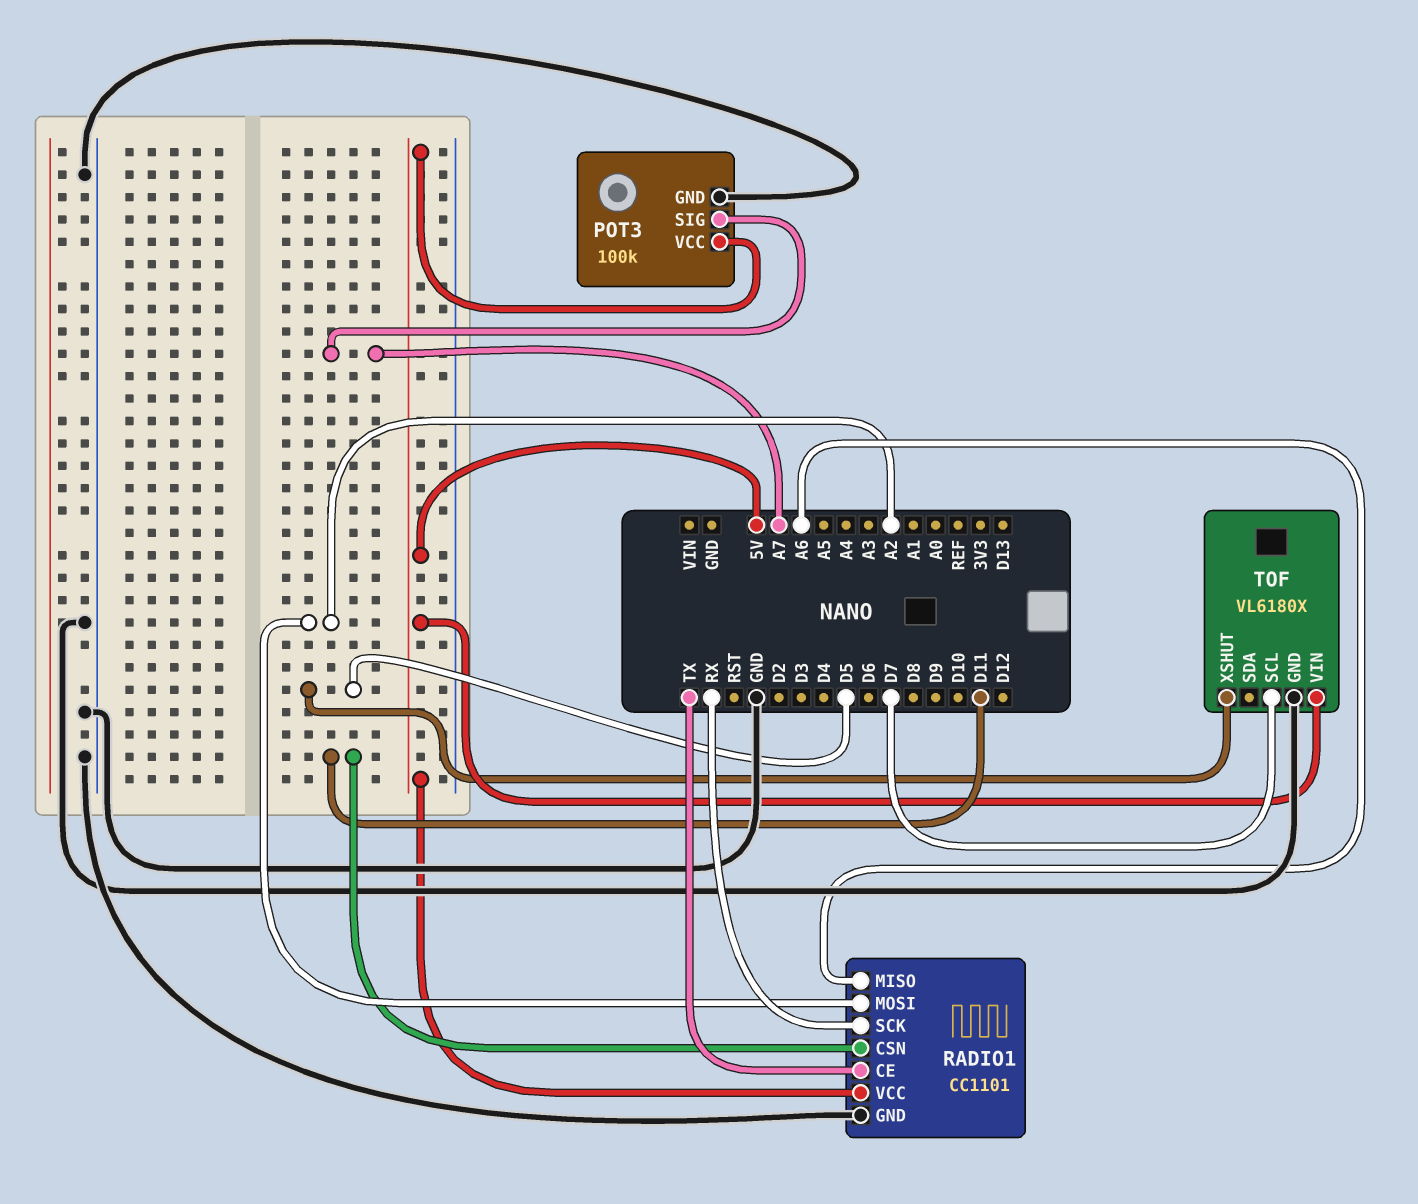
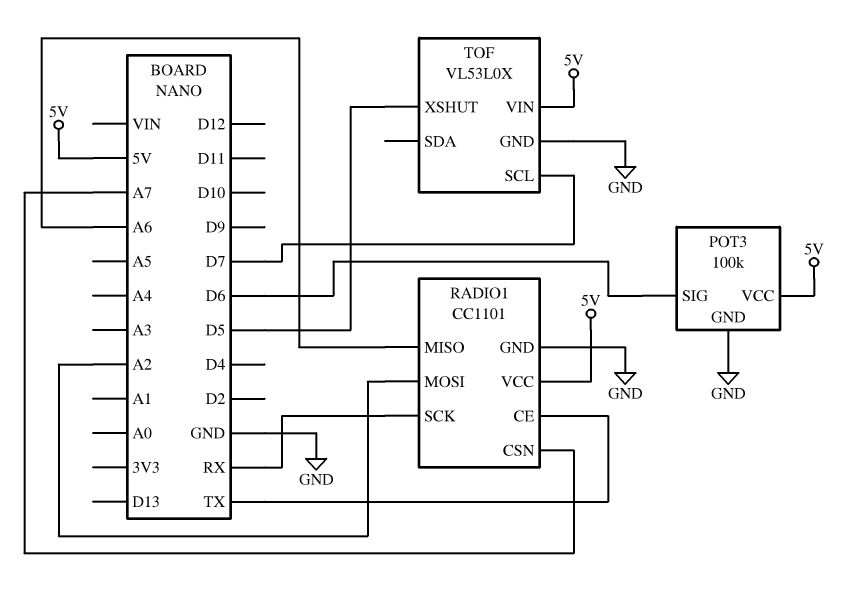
POT3 pin SIG: A7 -> D6
RADIO1 pin CSN: D11 -> A7
TOF: VL6180X -> VL53L0X

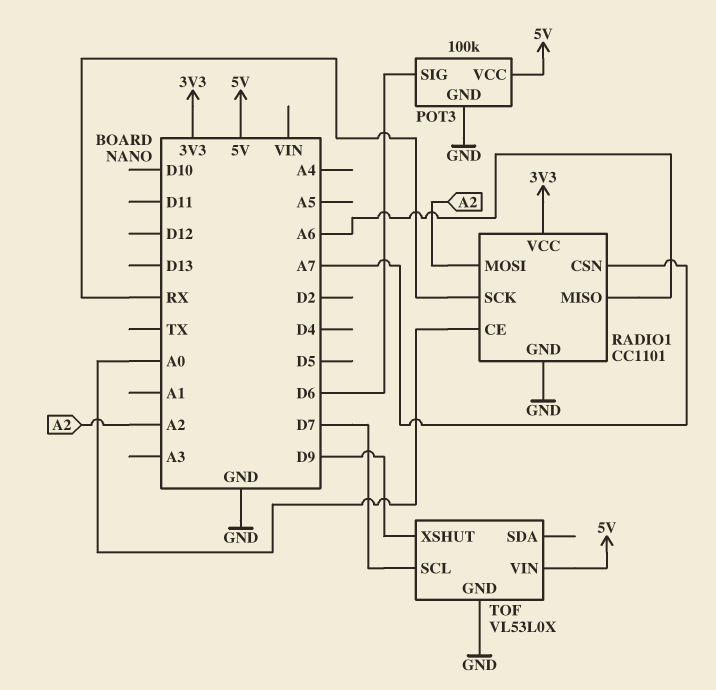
RADIO1 pin CE: TX -> A0
RADIO1 pin VCC: 5V -> 3V3
TOF pin XSHUT: D5 -> D9

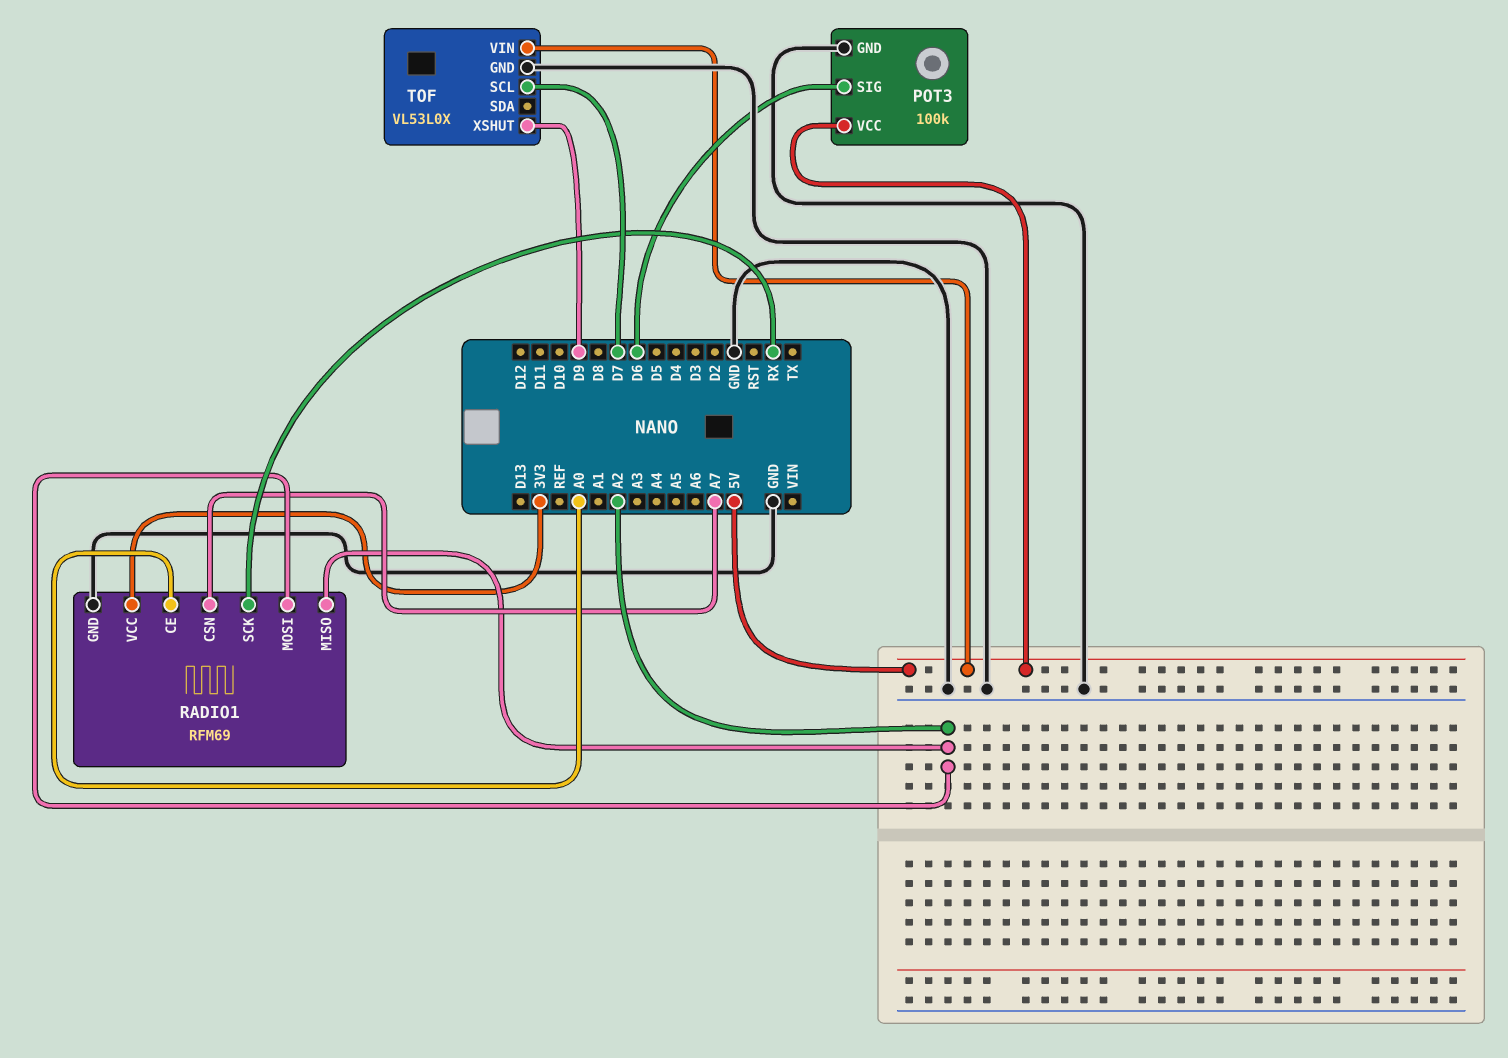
RADIO1: CC1101 -> RFM69
RADIO1 pin MISO: A6 -> A2

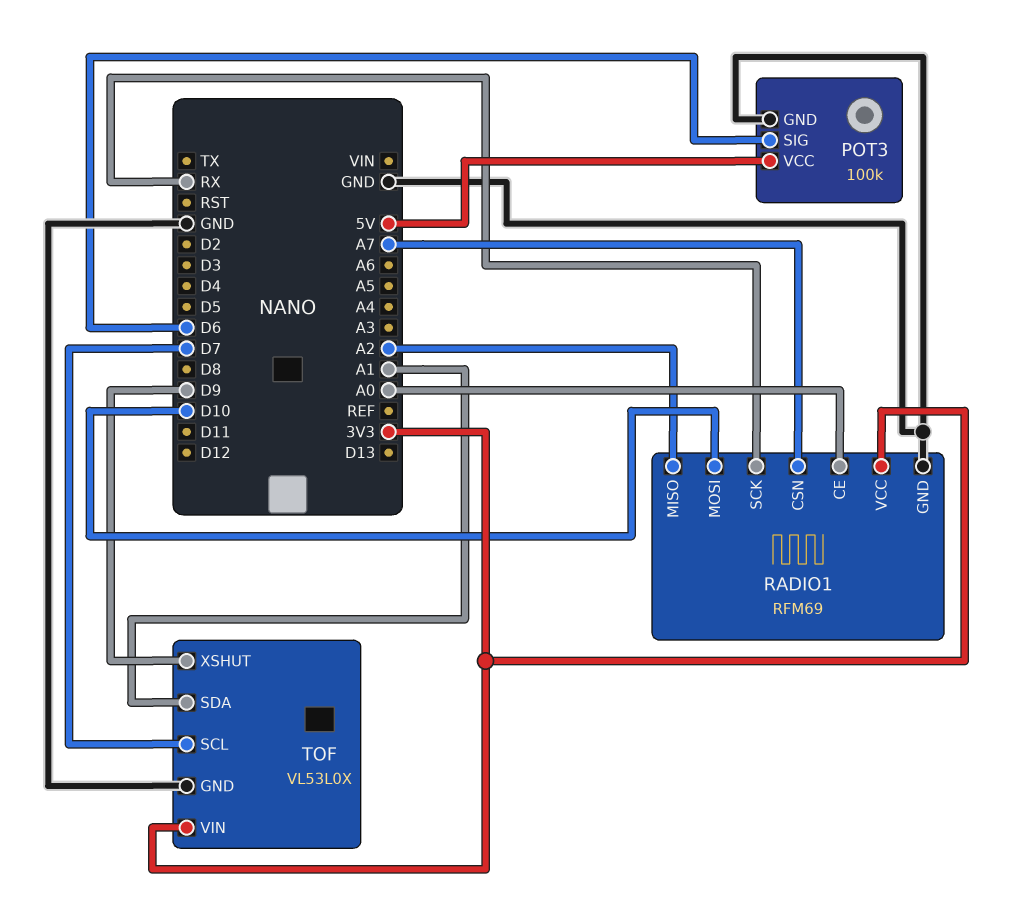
RADIO1 pin MOSI: A2 -> D10
TOF pin SDA: none -> A1
TOF pin VIN: 5V -> 3V3

